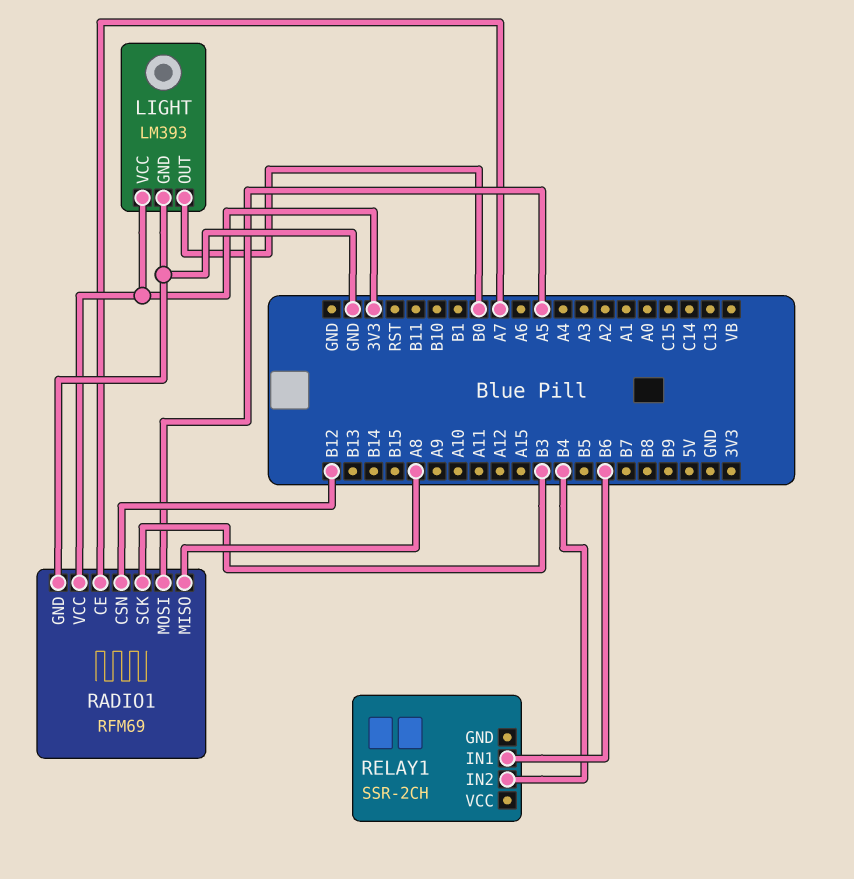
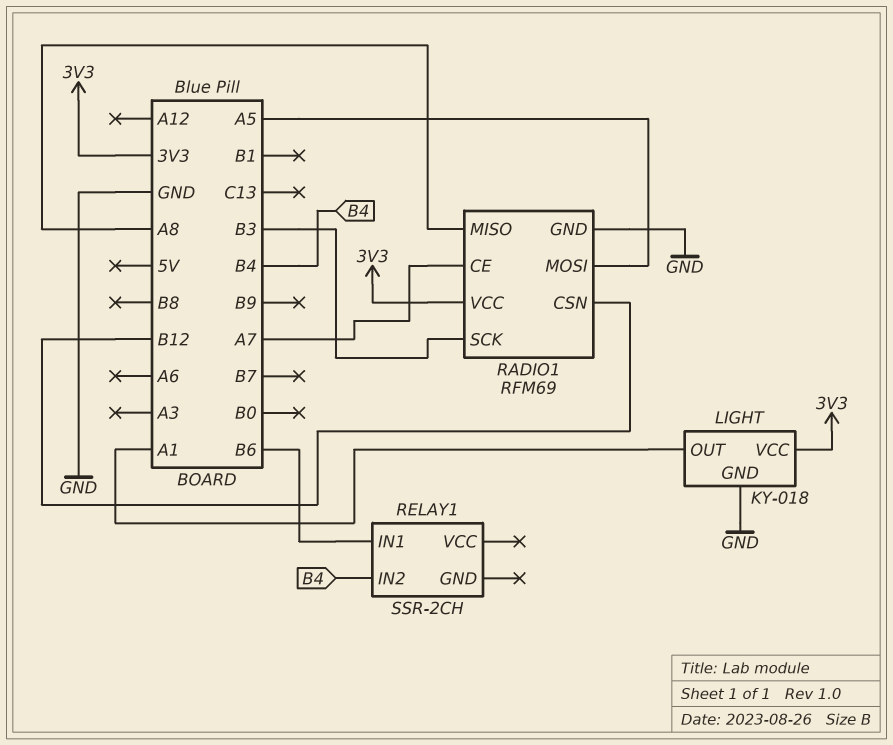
LIGHT: LM393 -> KY-018
LIGHT pin OUT: B0 -> A1

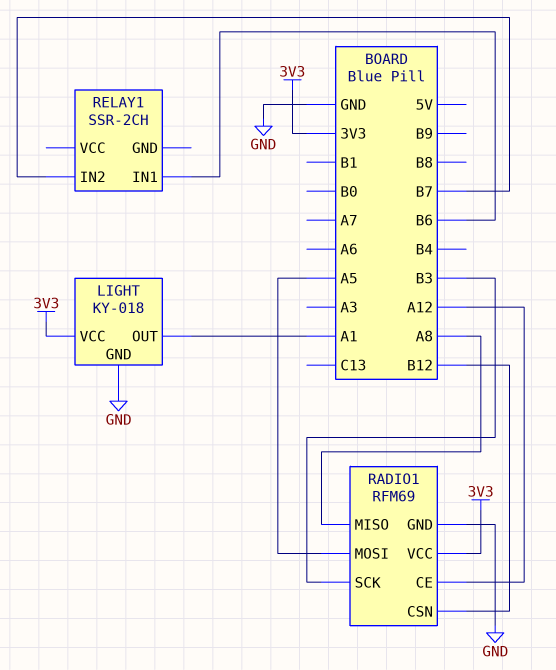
RADIO1 pin CE: A7 -> A12
RELAY1 pin IN2: B4 -> B7

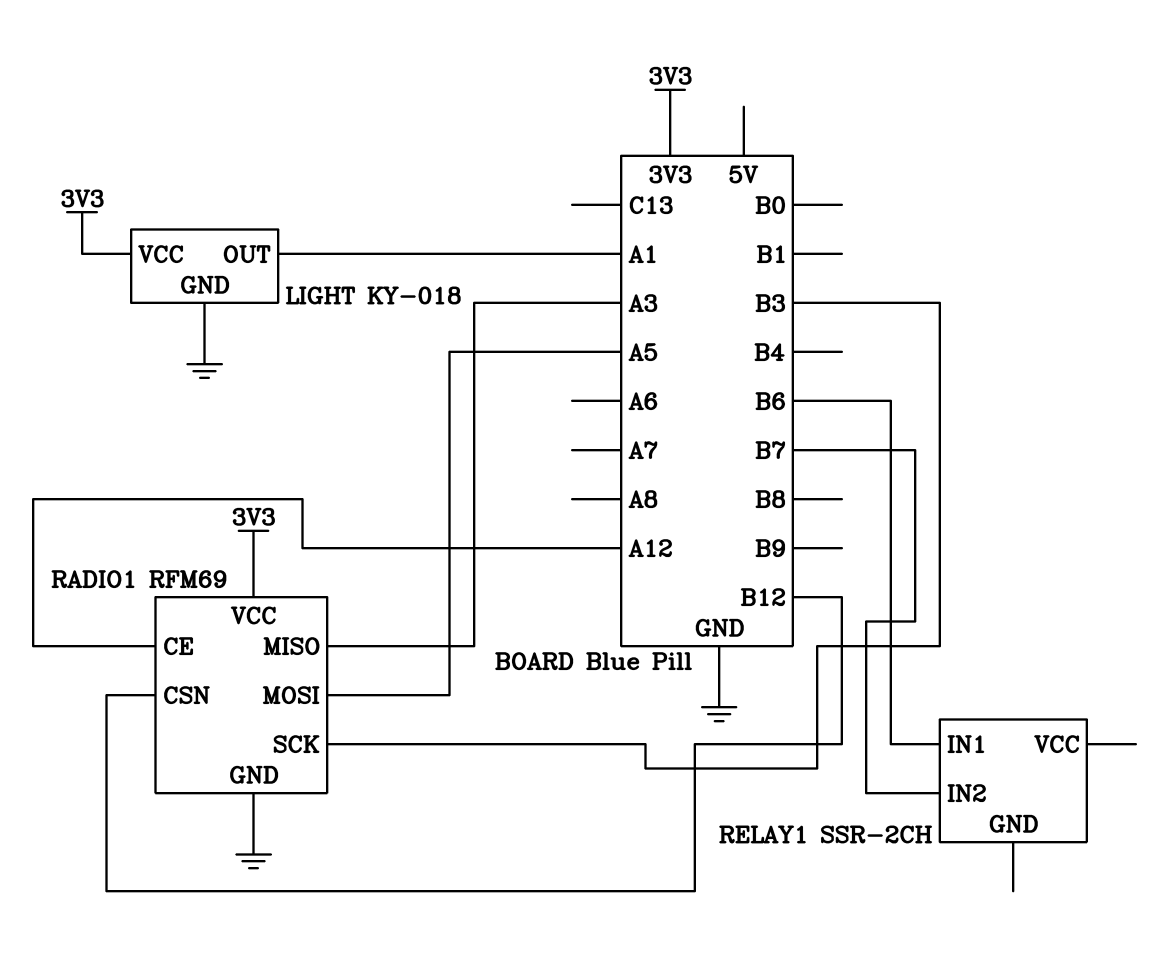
RADIO1 pin MISO: A8 -> A3

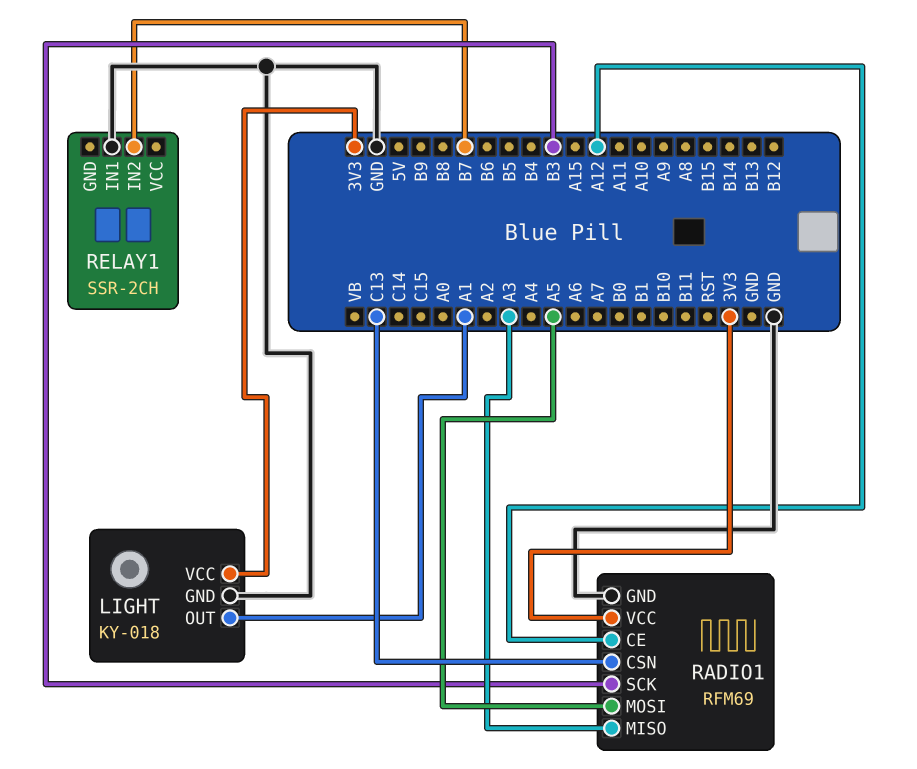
RADIO1 pin CSN: B12 -> C13
RELAY1 pin IN1: B6 -> GND

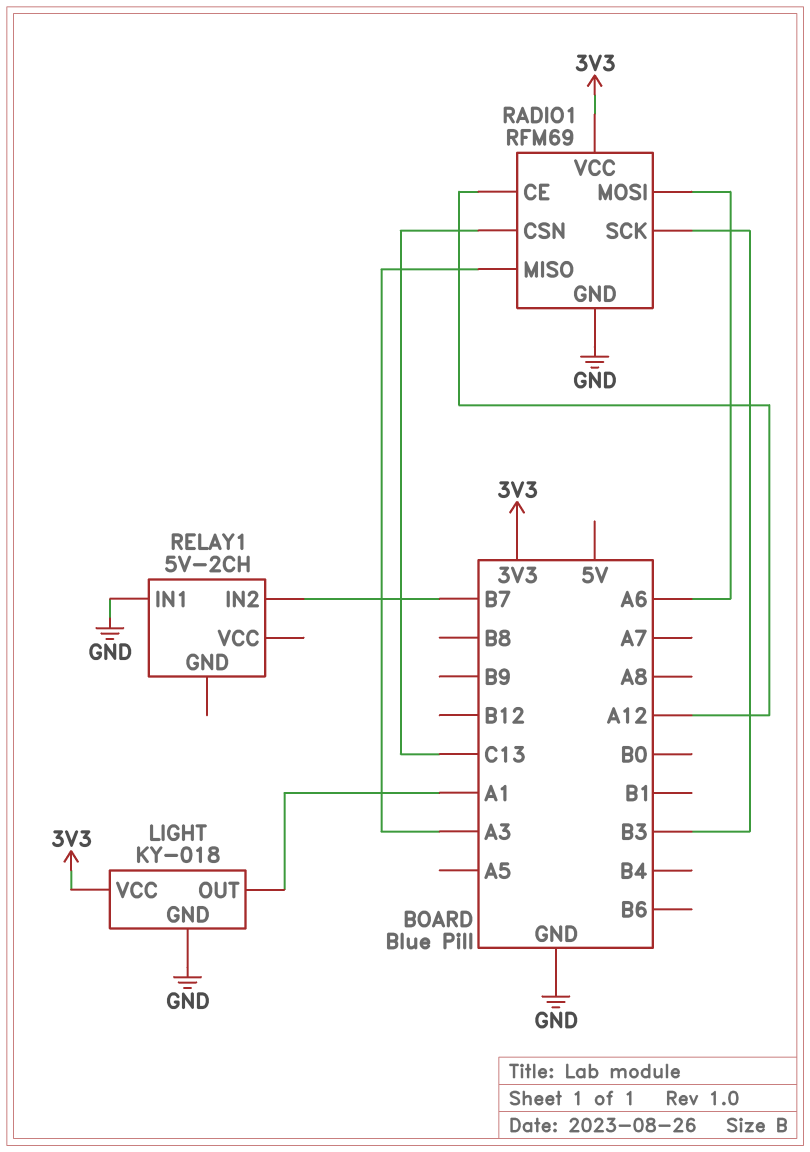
RADIO1 pin MOSI: A5 -> A6
RELAY1: SSR-2CH -> 5V-2CH

